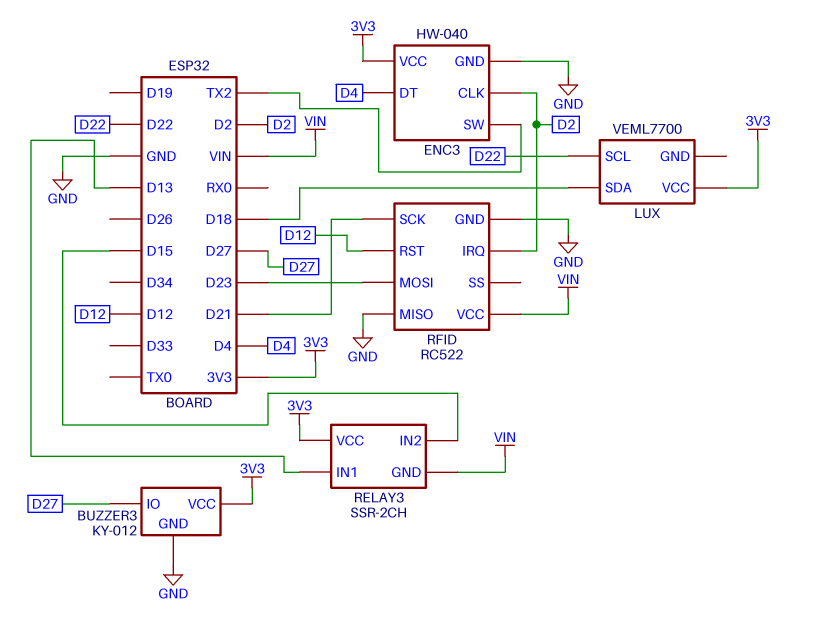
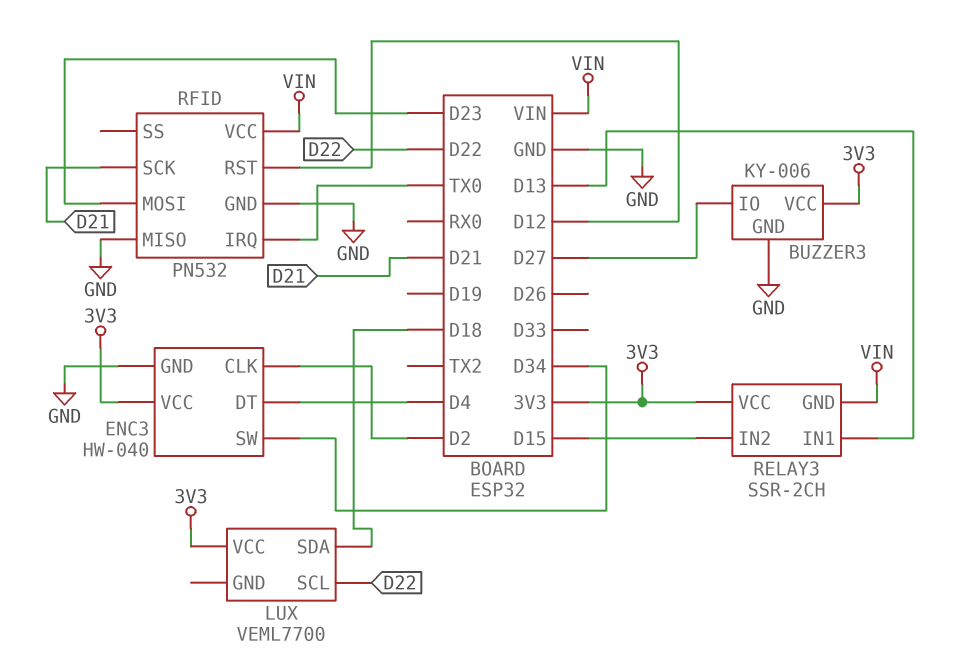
BUZZER3: KY-012 -> KY-006
ENC3 pin SW: TX2 -> D34
RFID: RC522 -> PN532
RFID pin IRQ: D2 -> TX0

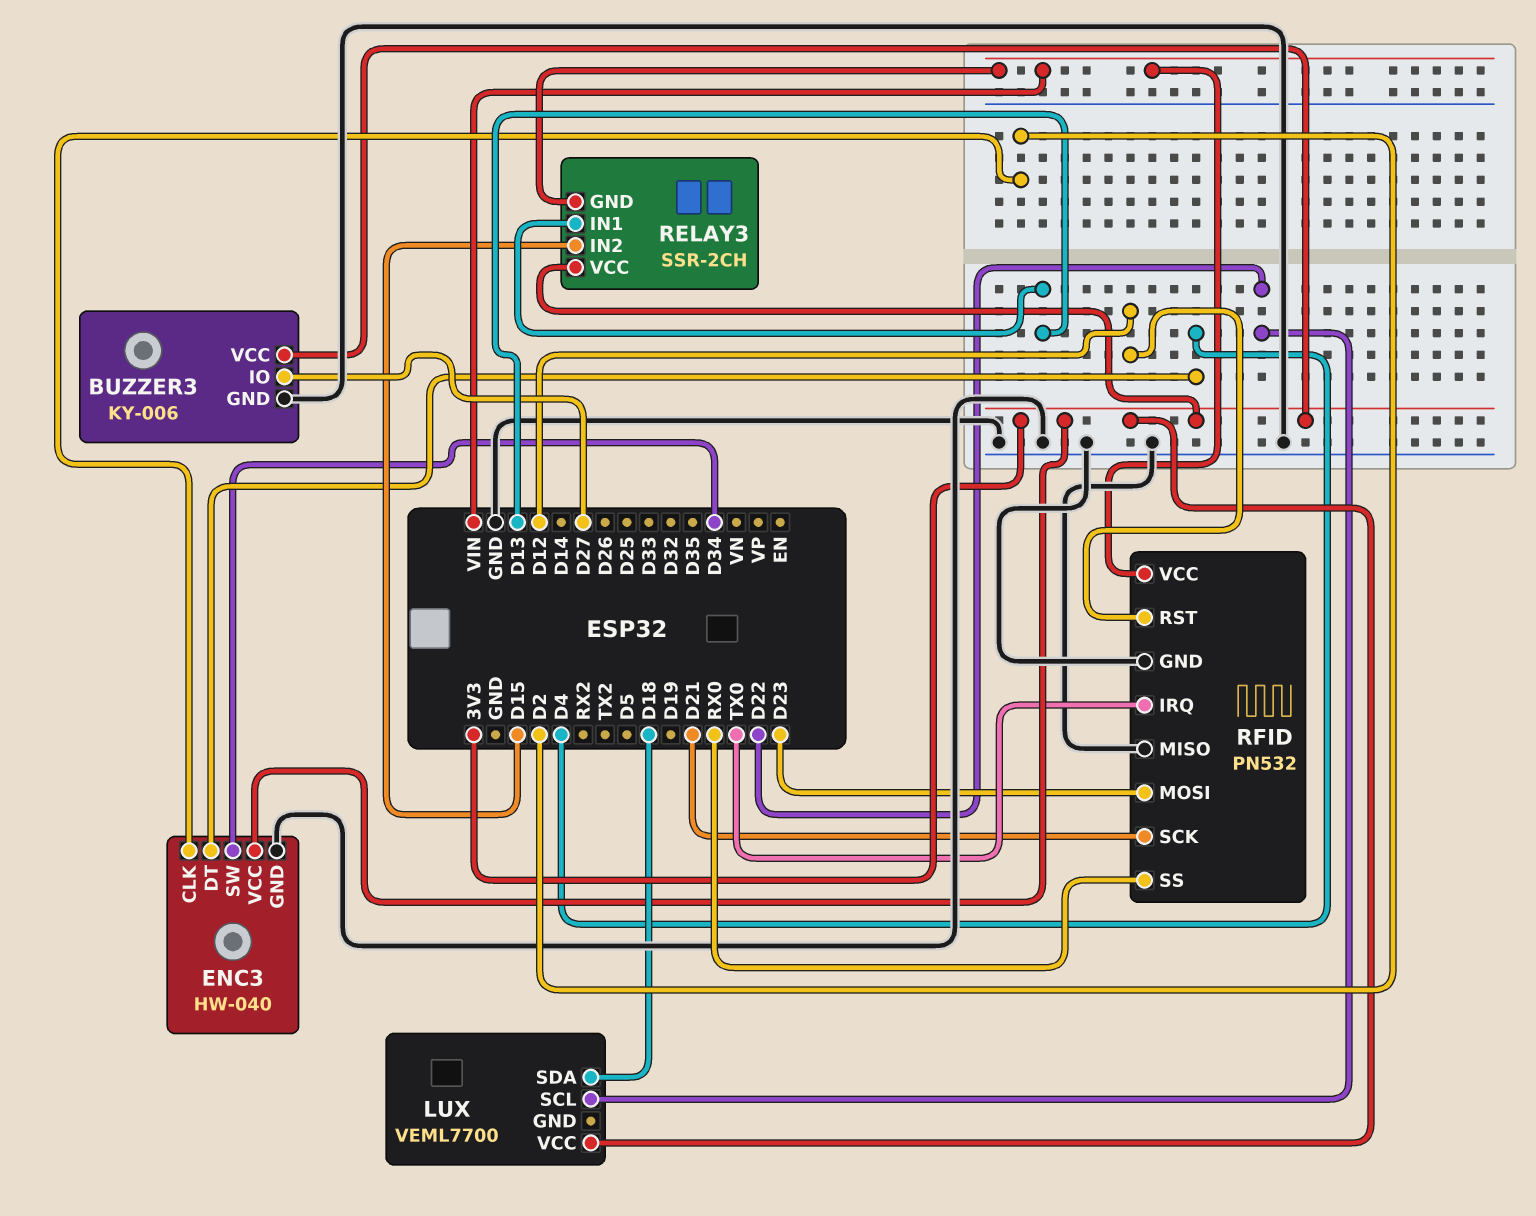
RFID pin SS: none -> RX0

